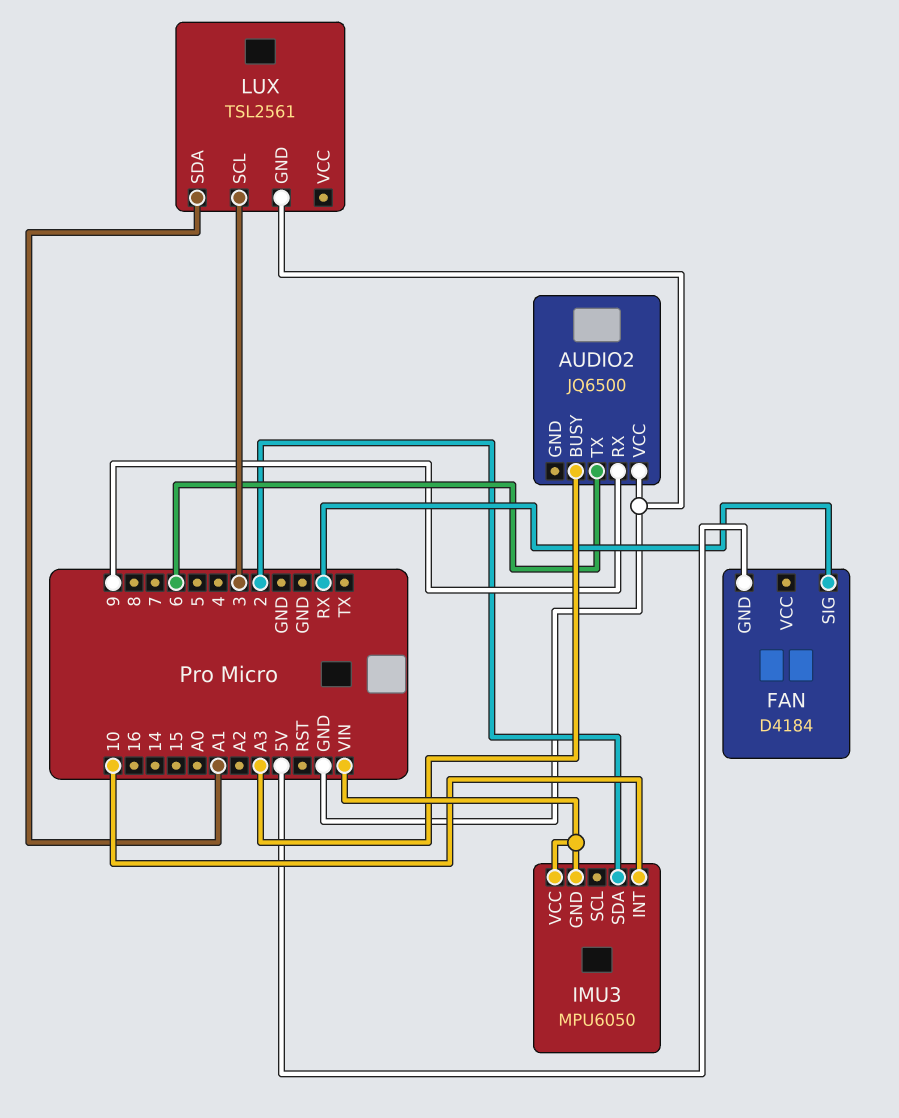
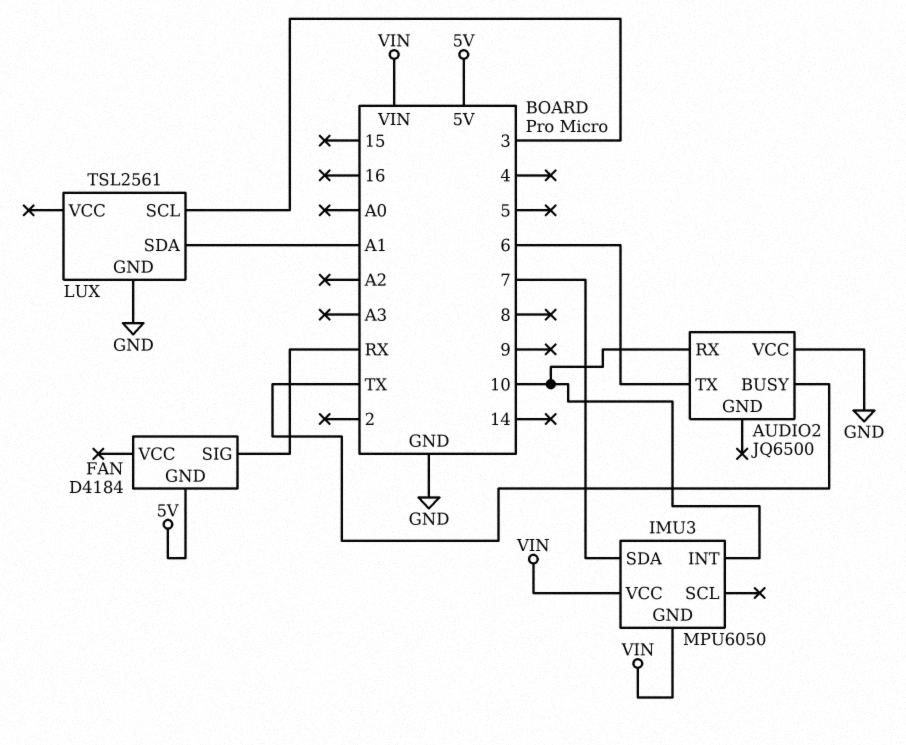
AUDIO2 pin BUSY: A3 -> TX
AUDIO2 pin RX: 9 -> 10
IMU3 pin SDA: 2 -> 7

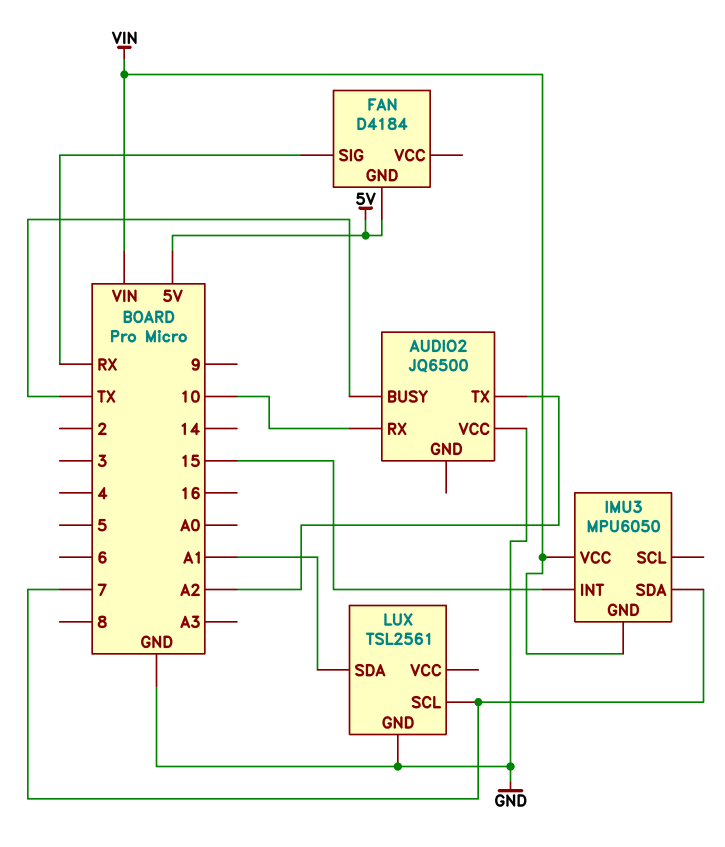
AUDIO2 pin TX: 6 -> A2
IMU3 pin INT: 10 -> 15
LUX pin SCL: 3 -> 7

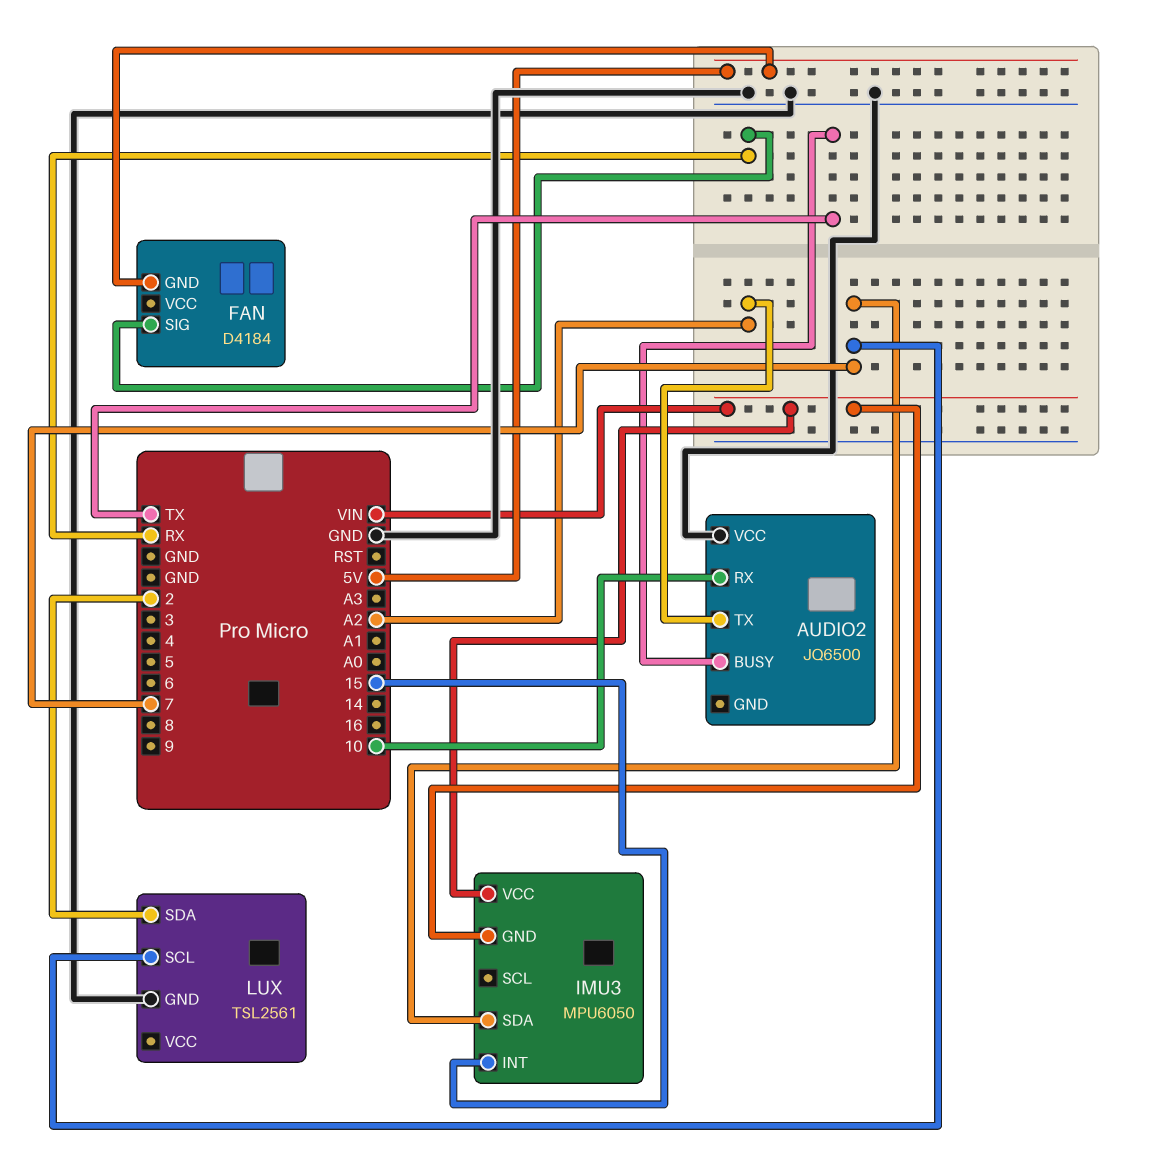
LUX pin SDA: A1 -> 2

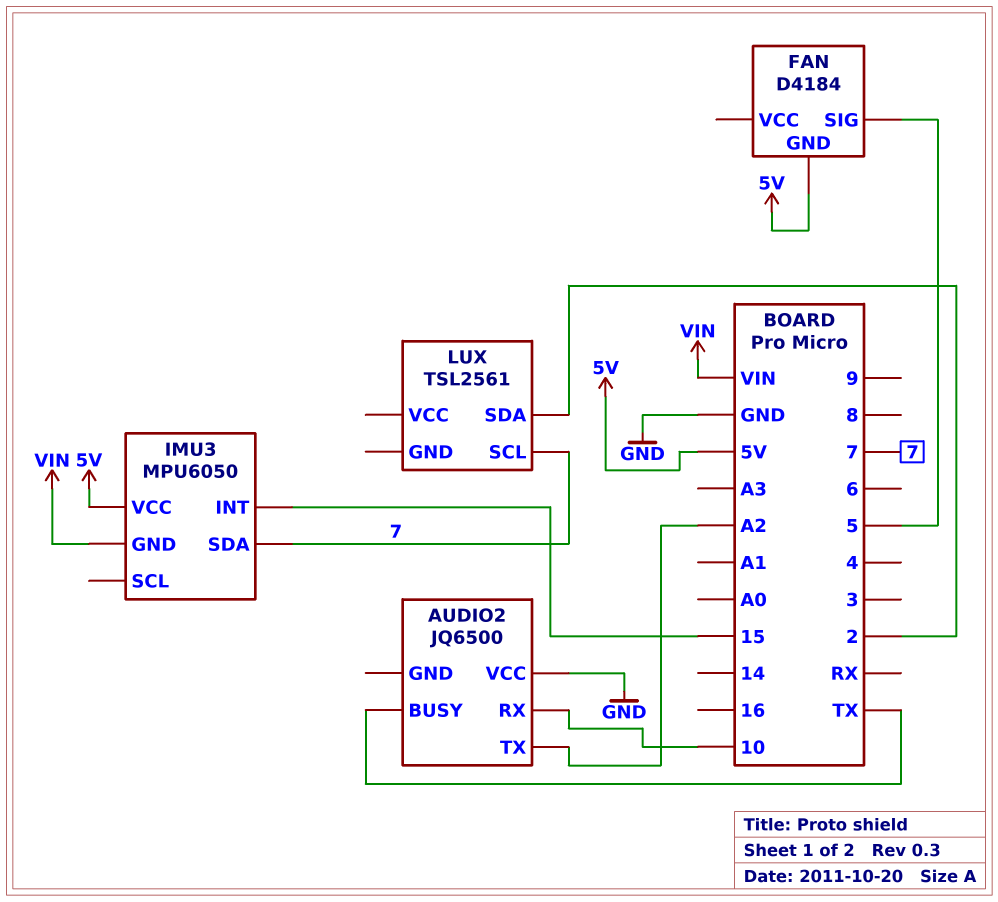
FAN pin SIG: RX -> 5
IMU3 pin VCC: VIN -> 5V
LUX pin GND: GND -> none

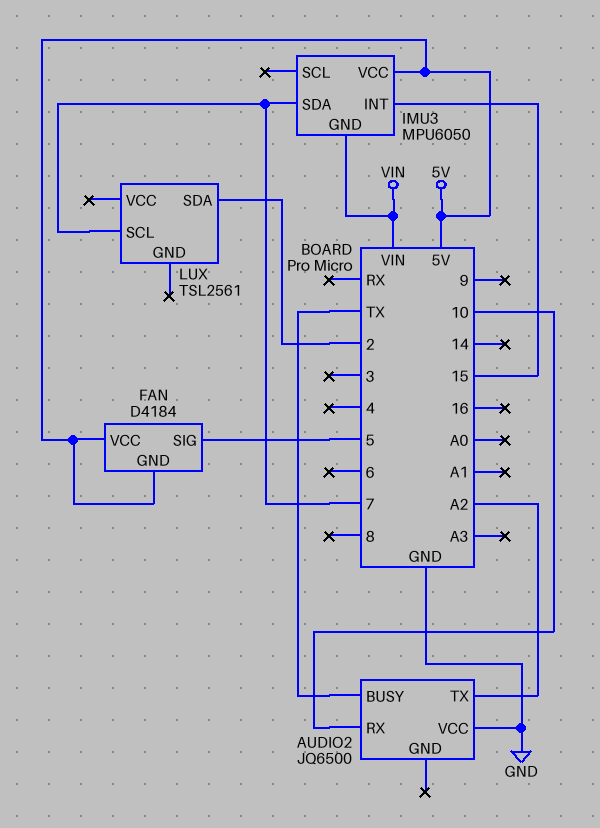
FAN pin VCC: none -> 5V

